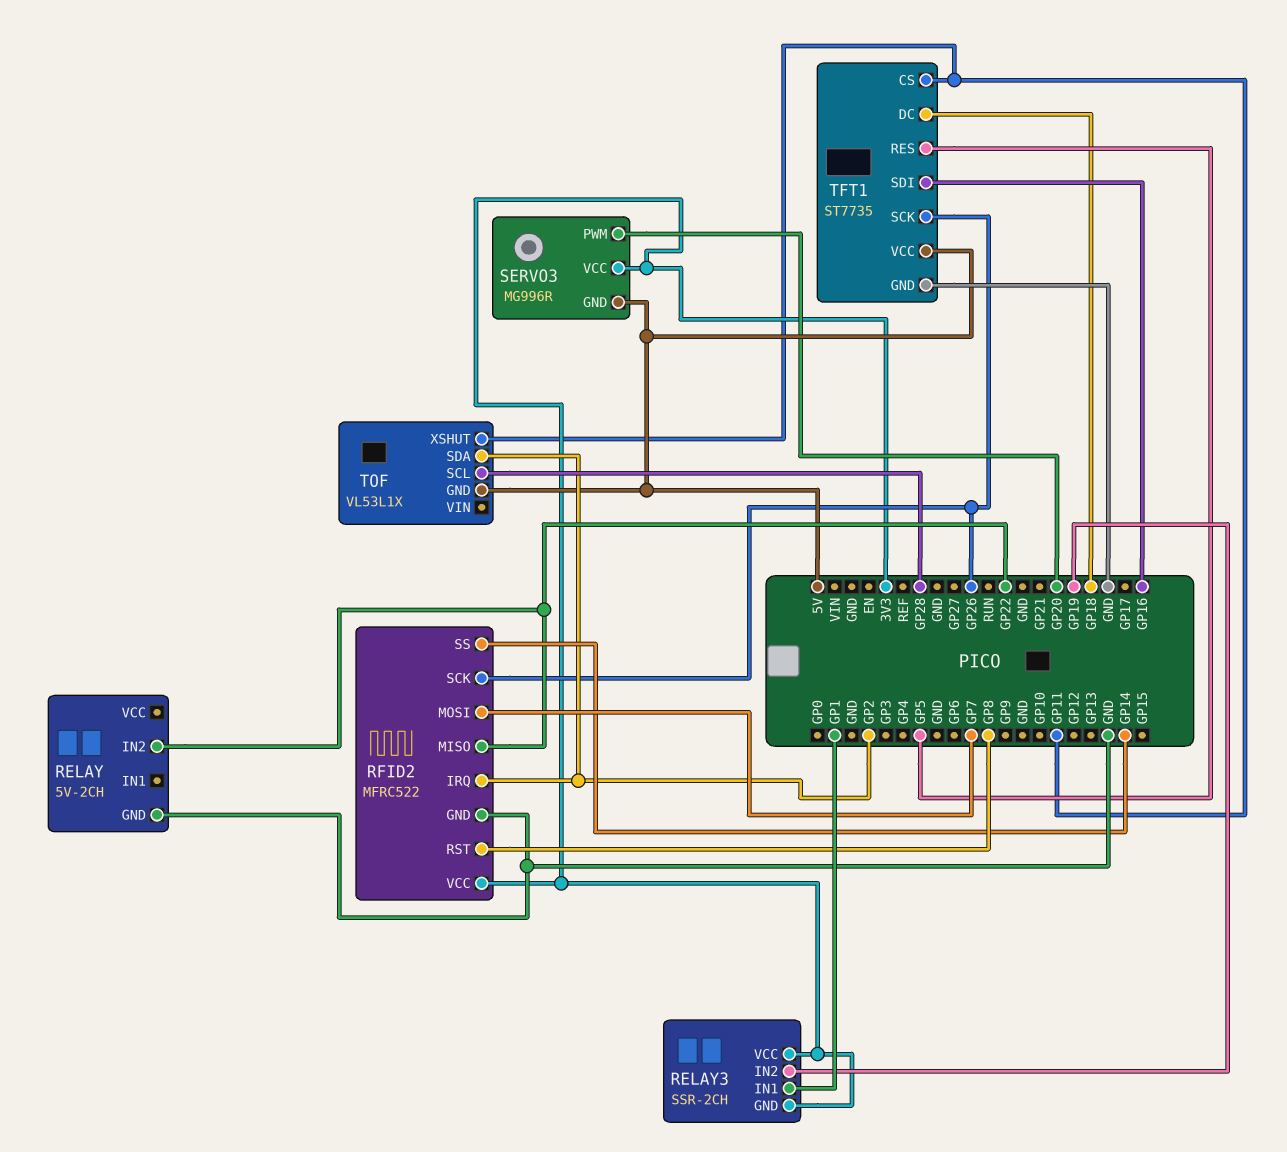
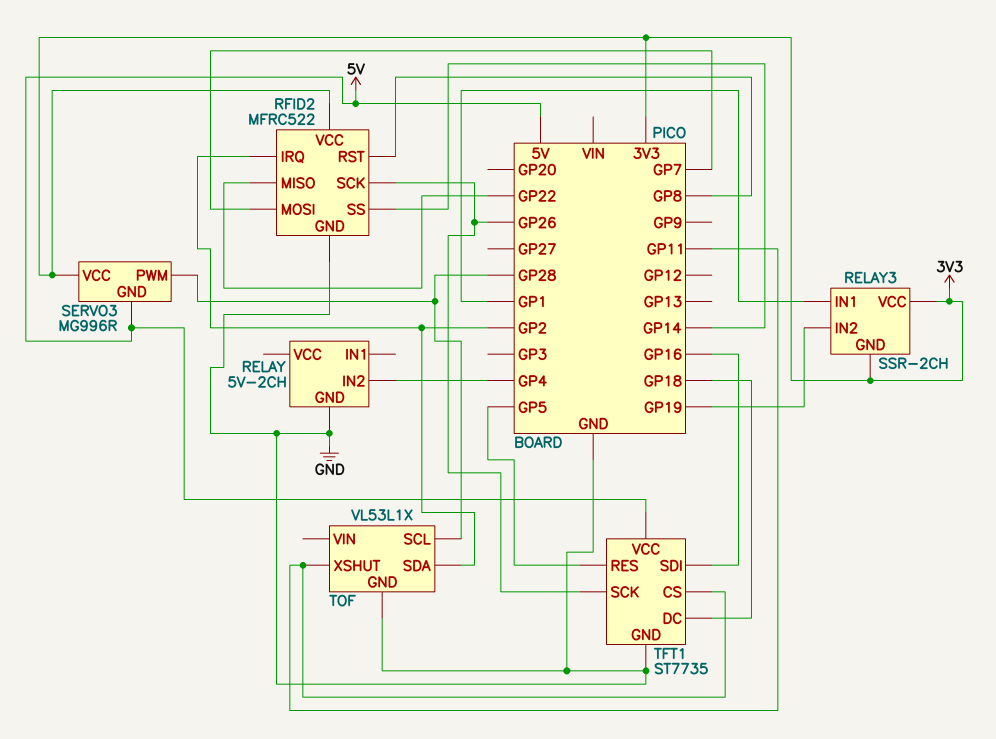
RELAY pin IN2: GP22 -> GP4
SERVO3 pin PWM: GP20 -> GP28
TOF pin GND: 5V -> GND

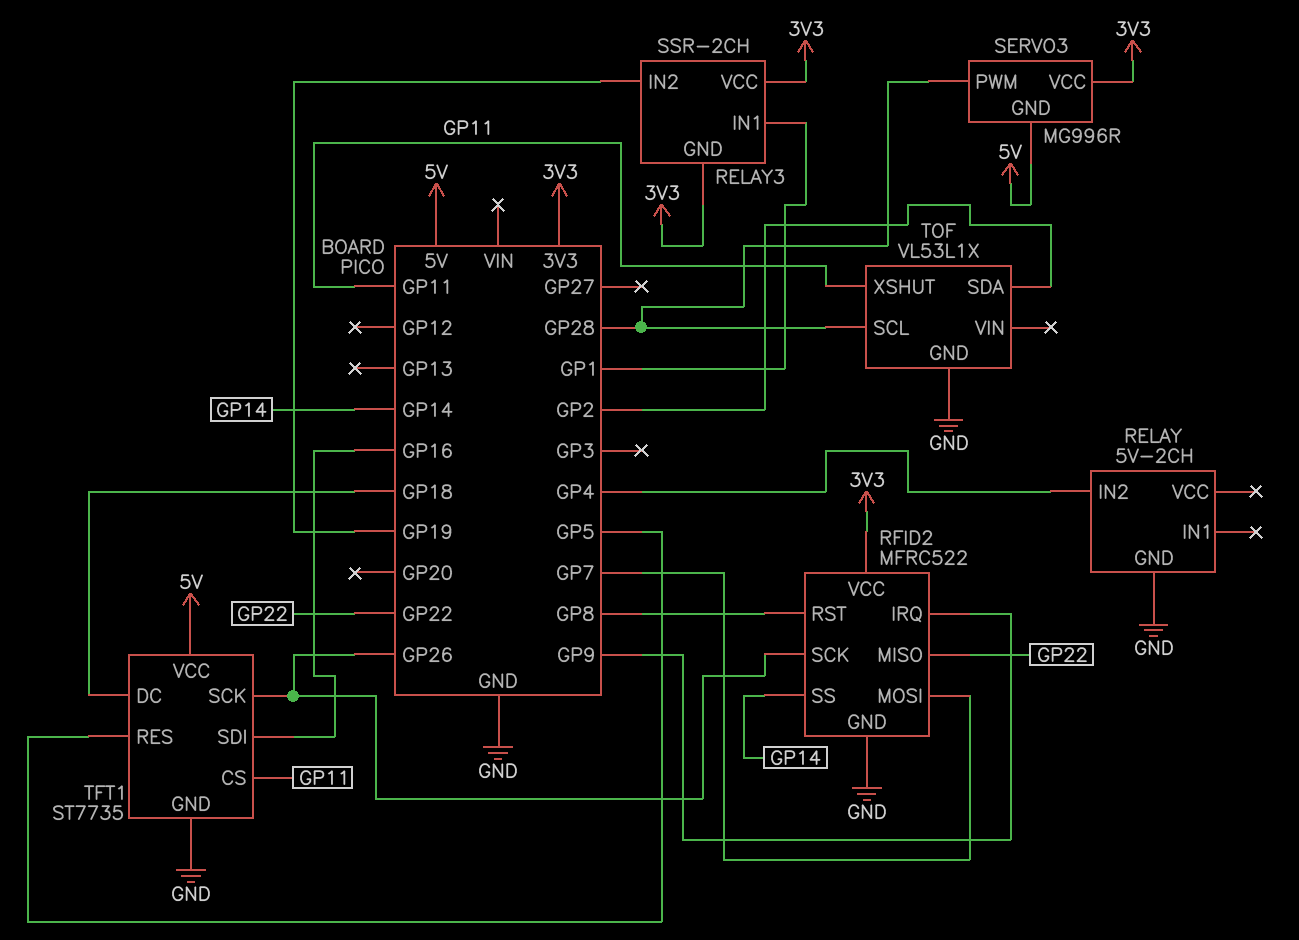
RFID2 pin IRQ: GP2 -> GP9

